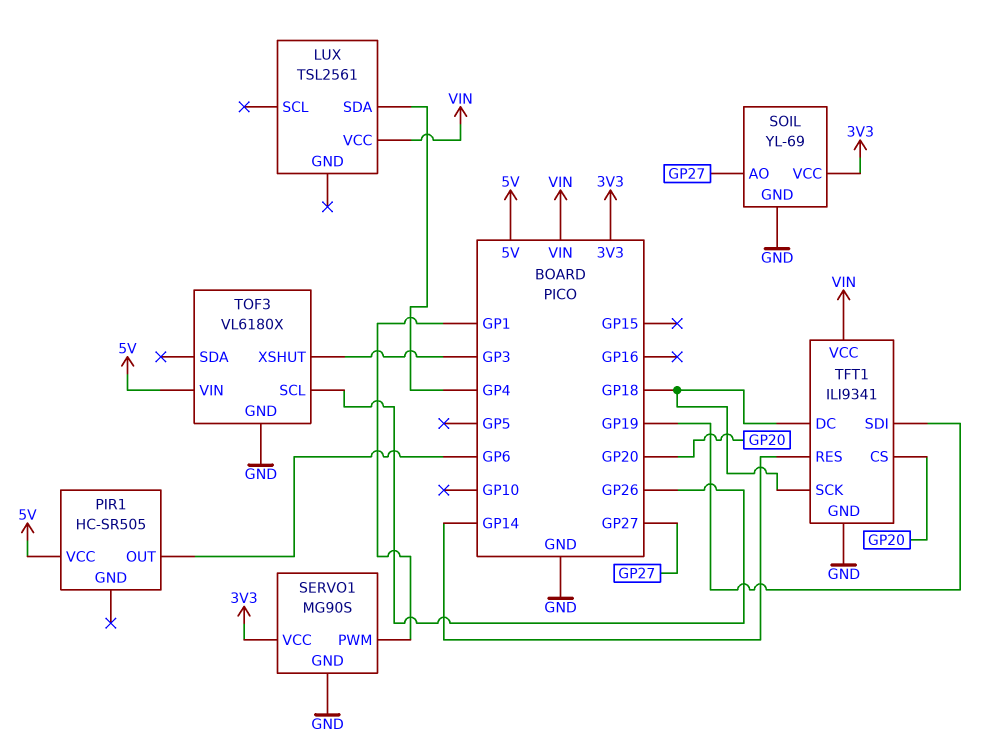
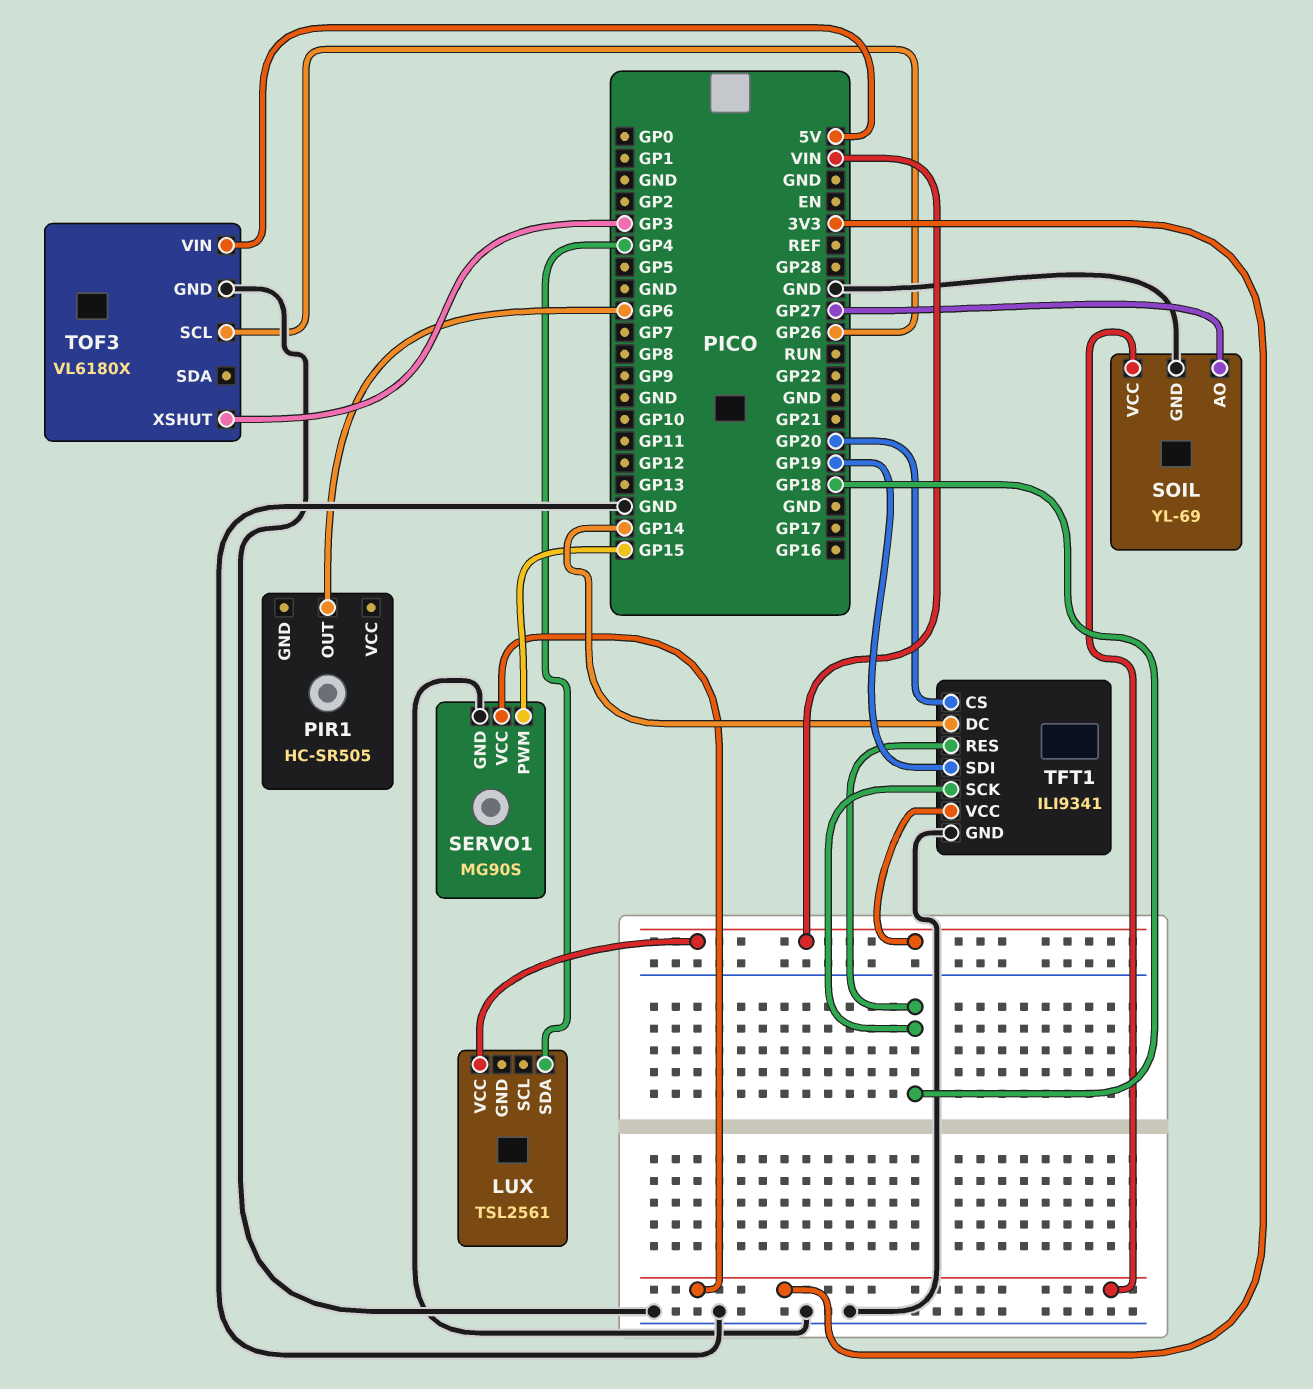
PIR1 pin VCC: 5V -> none
SERVO1 pin PWM: GP1 -> GP15
TFT1 pin DC: GP18 -> GP14
TFT1 pin RES: GP14 -> GP18

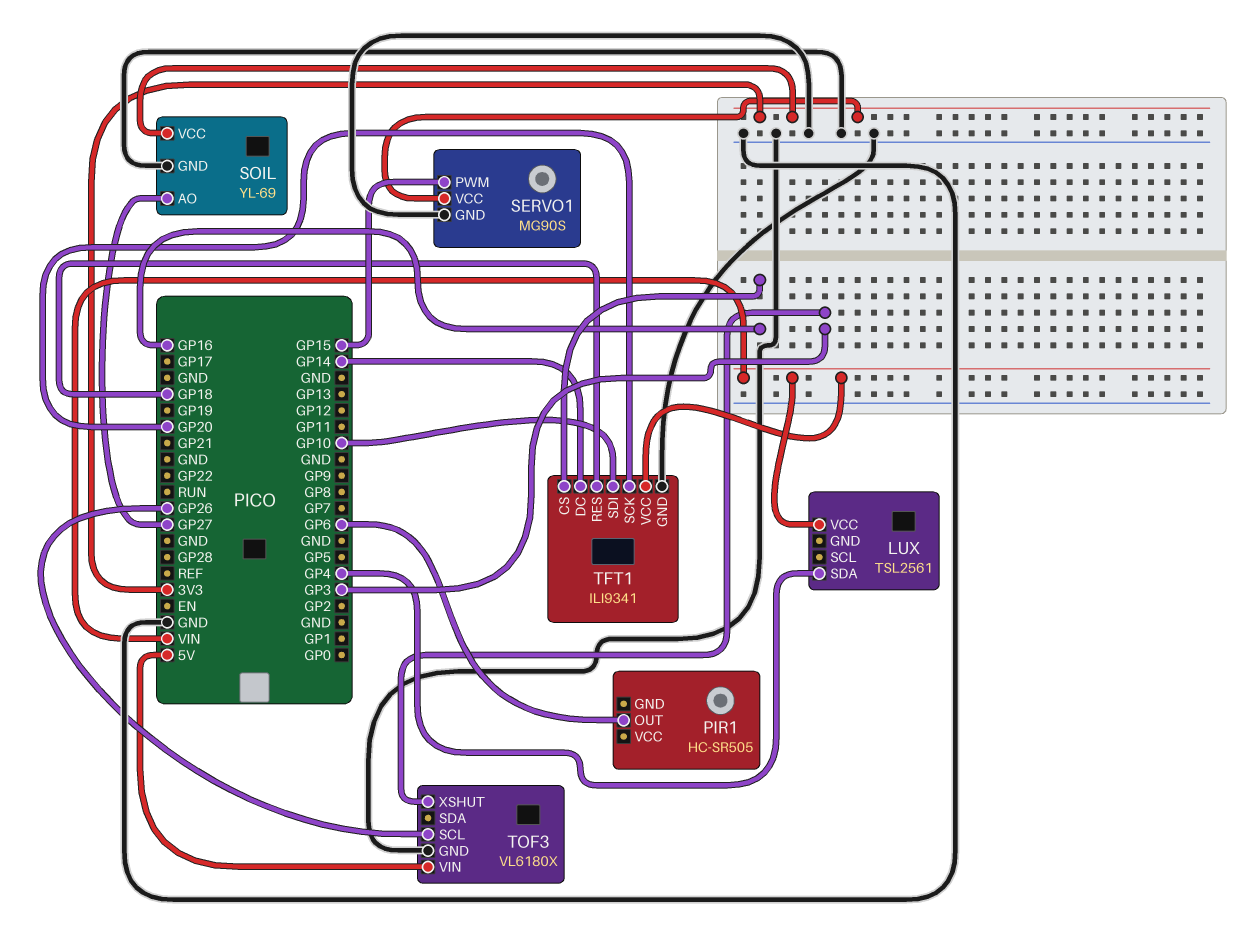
TFT1 pin CS: GP20 -> GP16
TFT1 pin SCK: GP18 -> GP20
TFT1 pin SDI: GP19 -> GP10

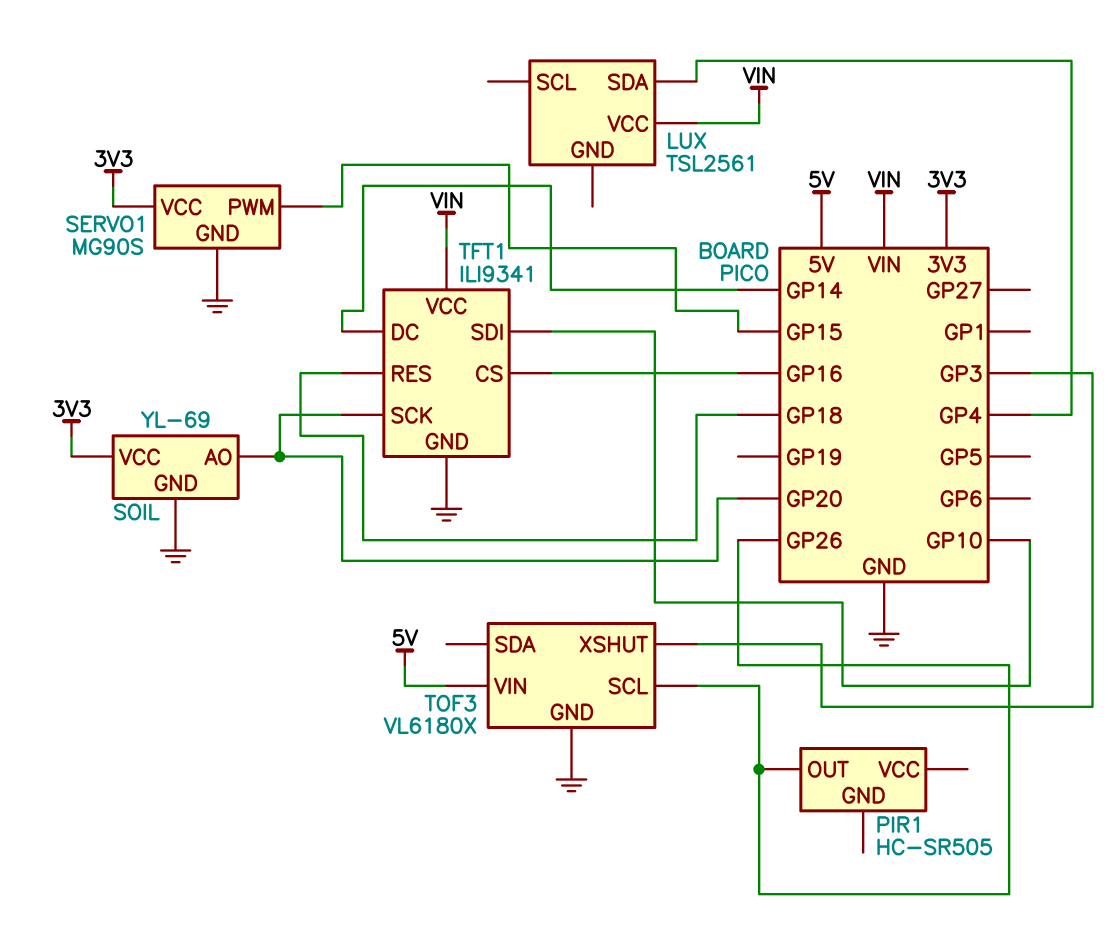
PIR1 pin OUT: GP6 -> GP26
SOIL pin AO: GP27 -> GP20

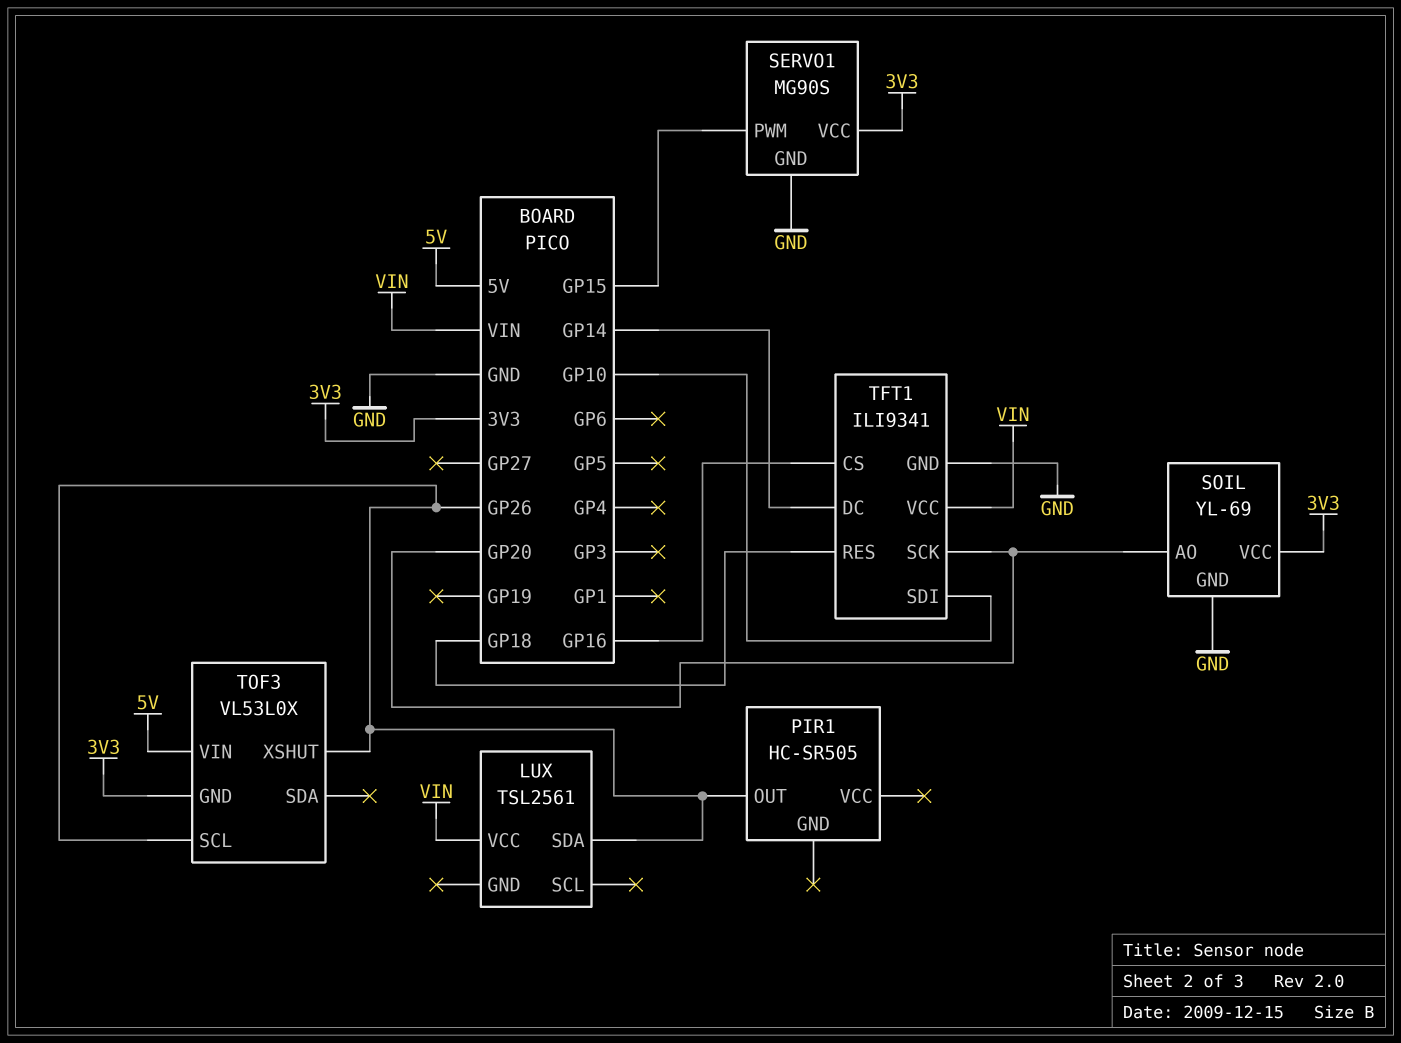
LUX pin SDA: GP4 -> GP26
TOF3: VL6180X -> VL53L0X
TOF3 pin GND: GND -> 3V3
TOF3 pin XSHUT: GP3 -> GP26

